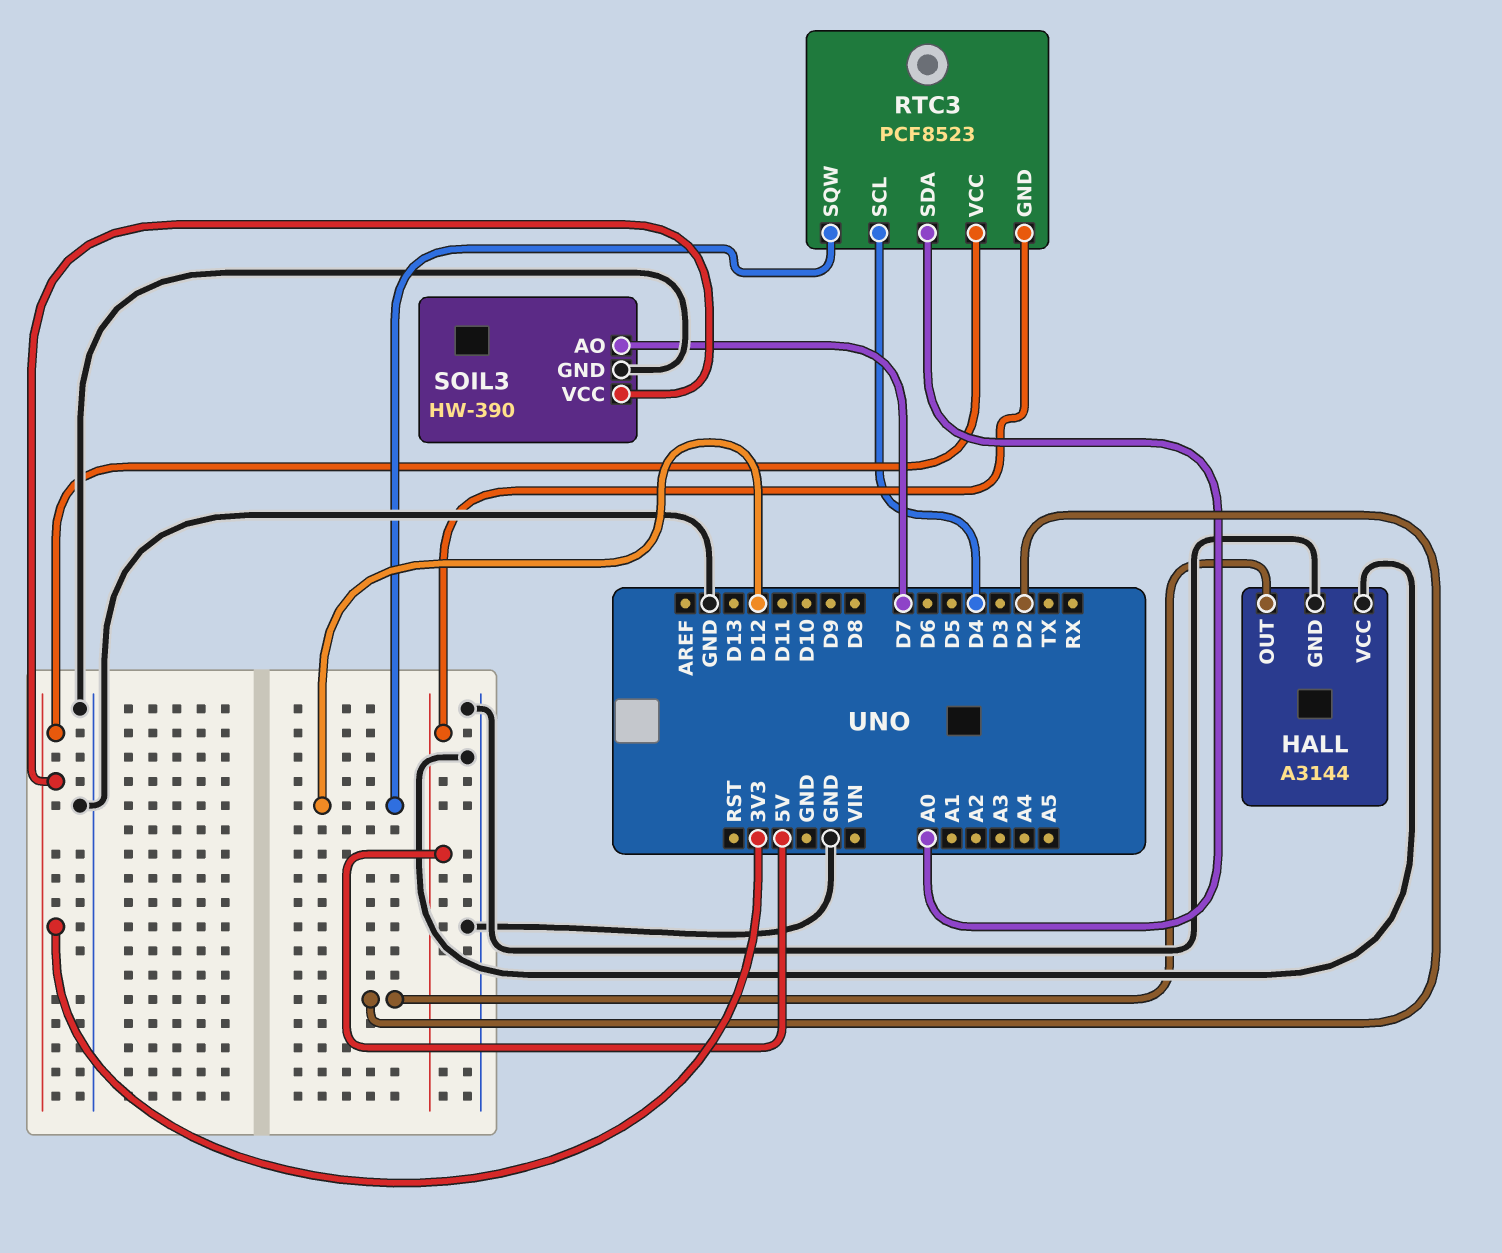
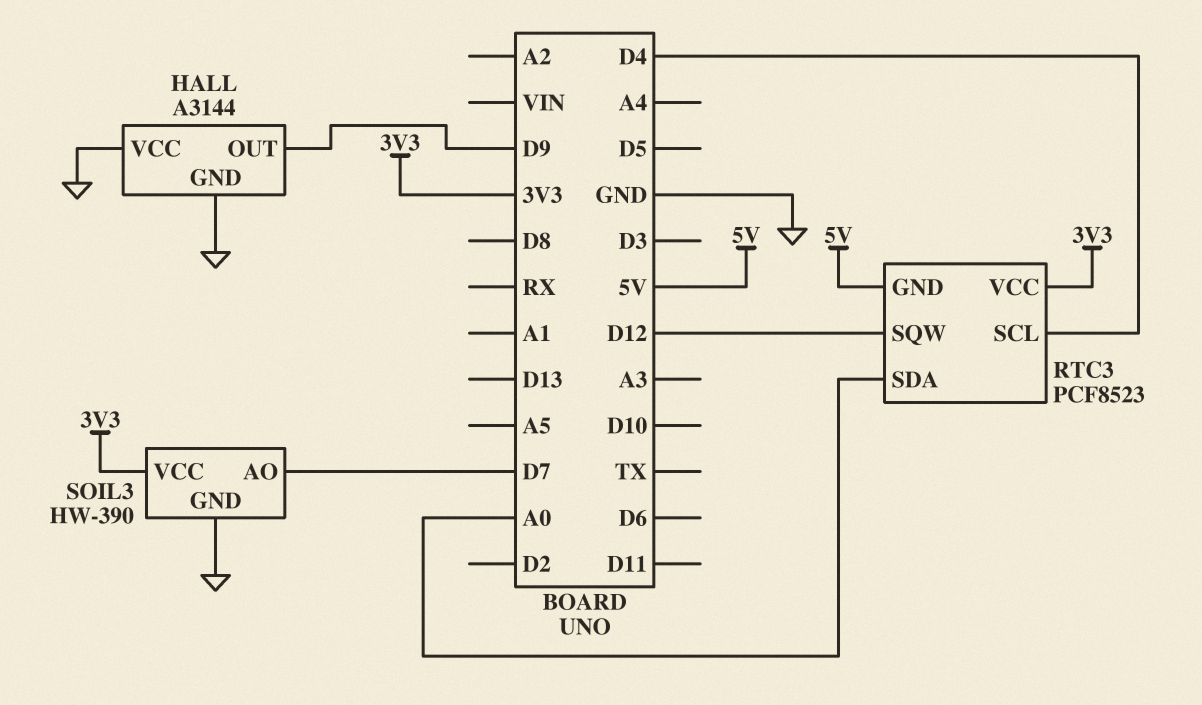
HALL pin OUT: D2 -> D9

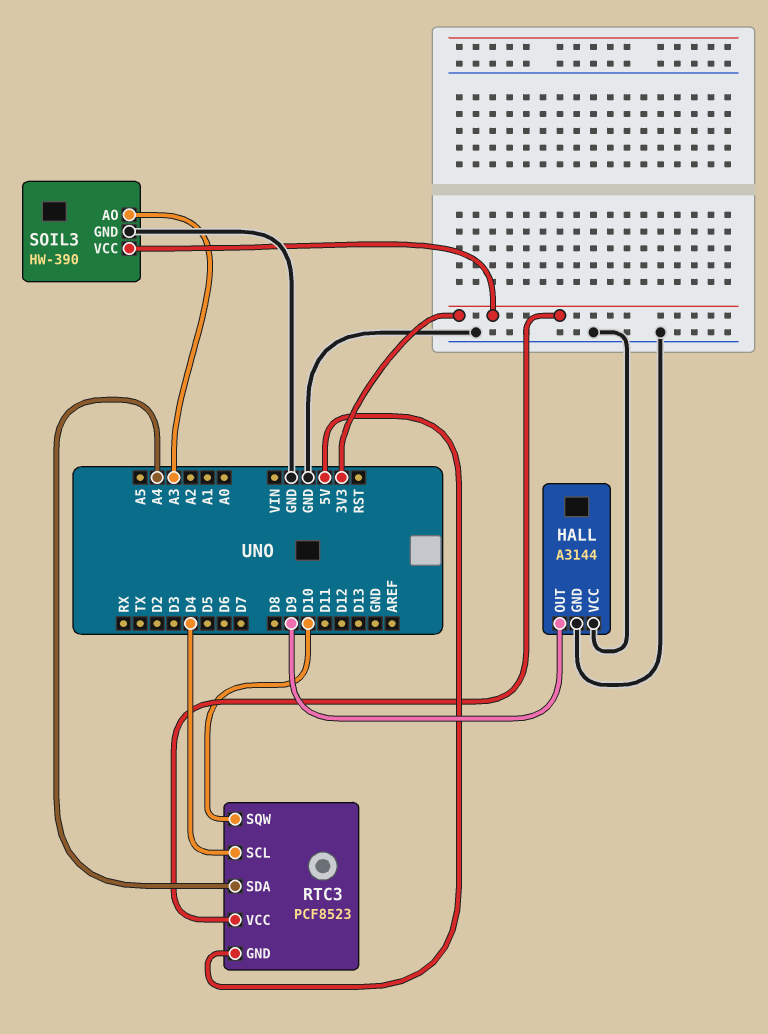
RTC3 pin SDA: A0 -> A4
RTC3 pin SQW: D12 -> D10
SOIL3 pin AO: D7 -> A3

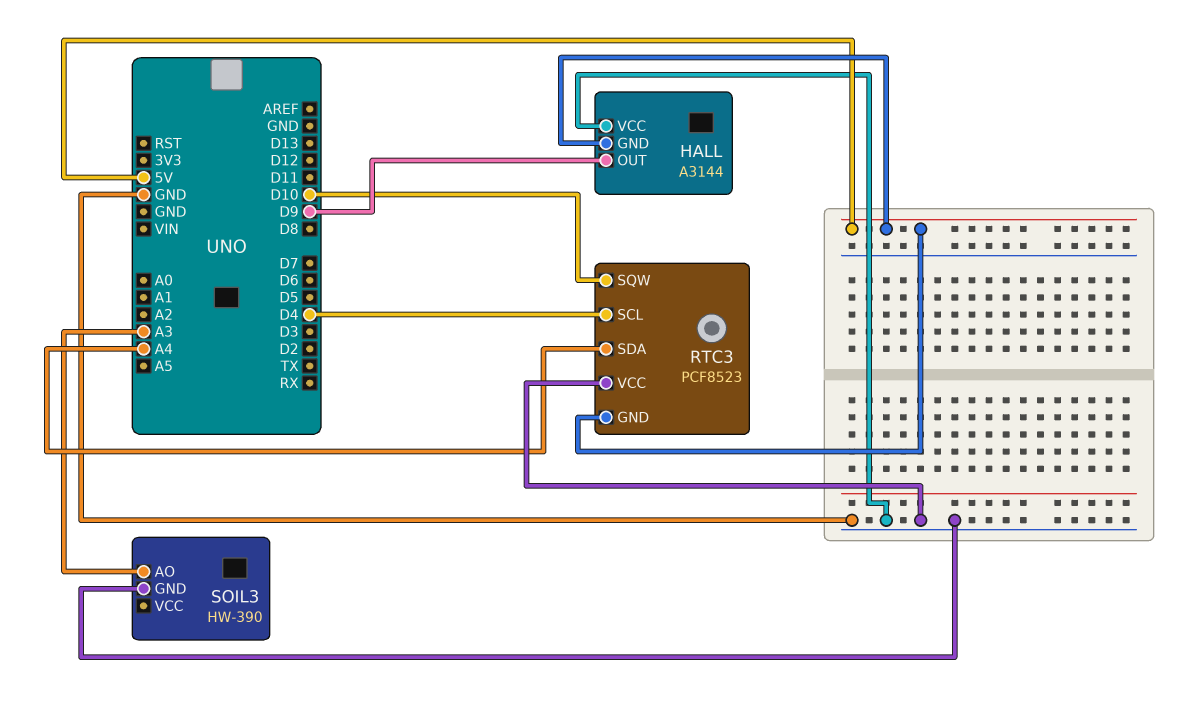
HALL pin GND: GND -> 5V
RTC3 pin VCC: 3V3 -> GND
SOIL3 pin VCC: 3V3 -> none

